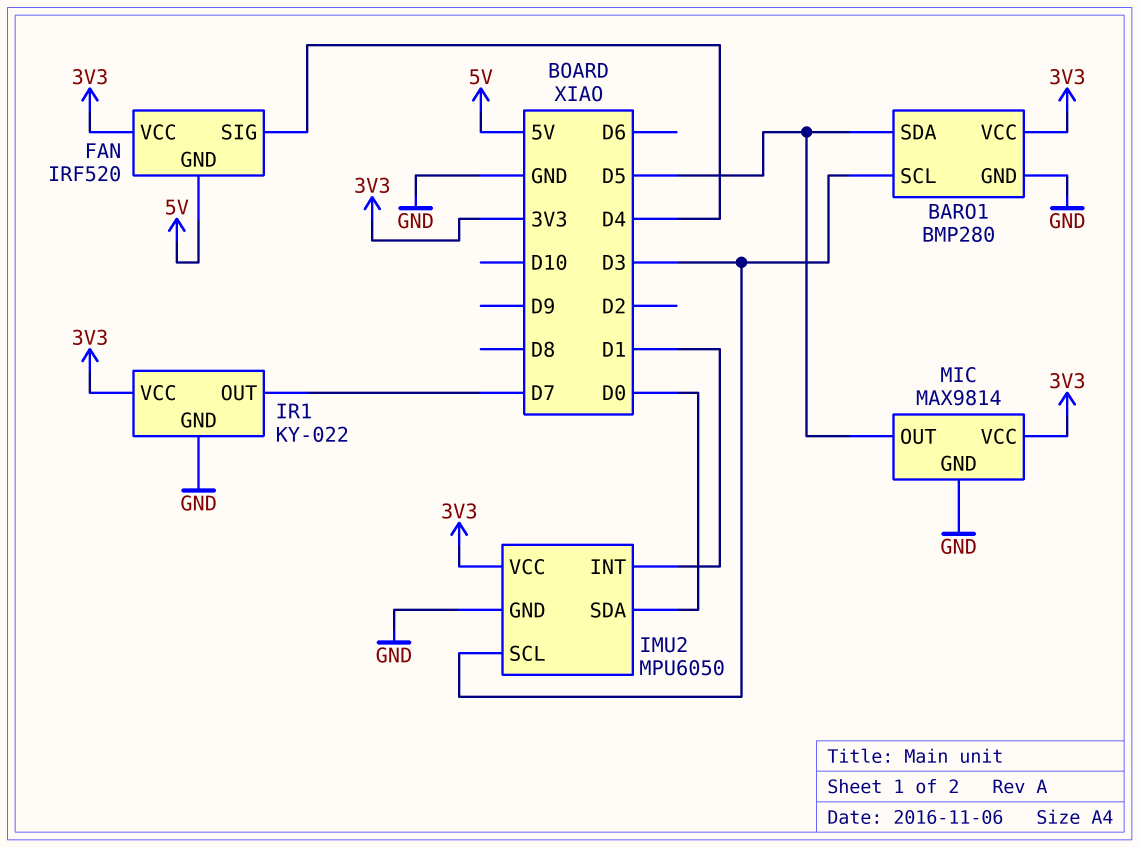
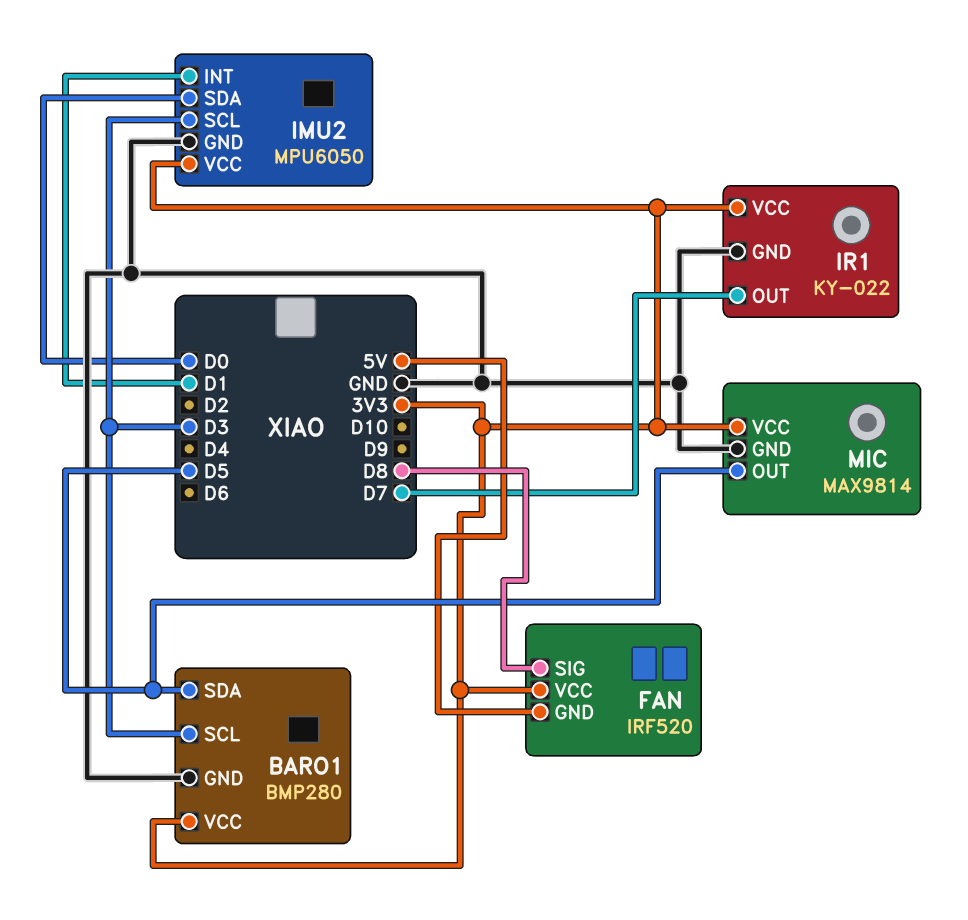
FAN pin SIG: D4 -> D8

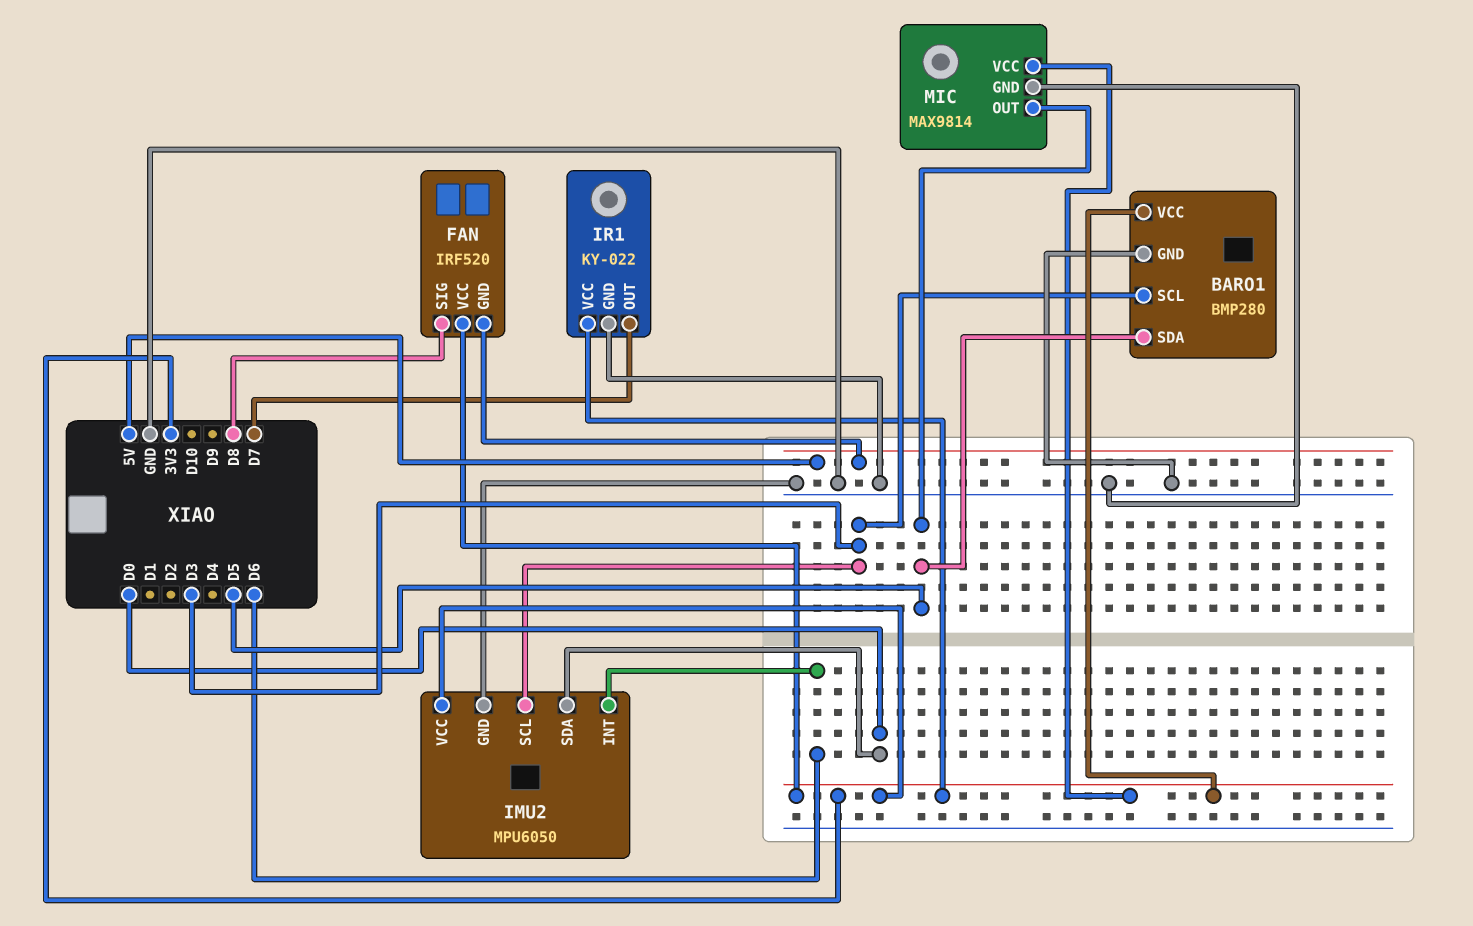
IMU2 pin INT: D1 -> D6

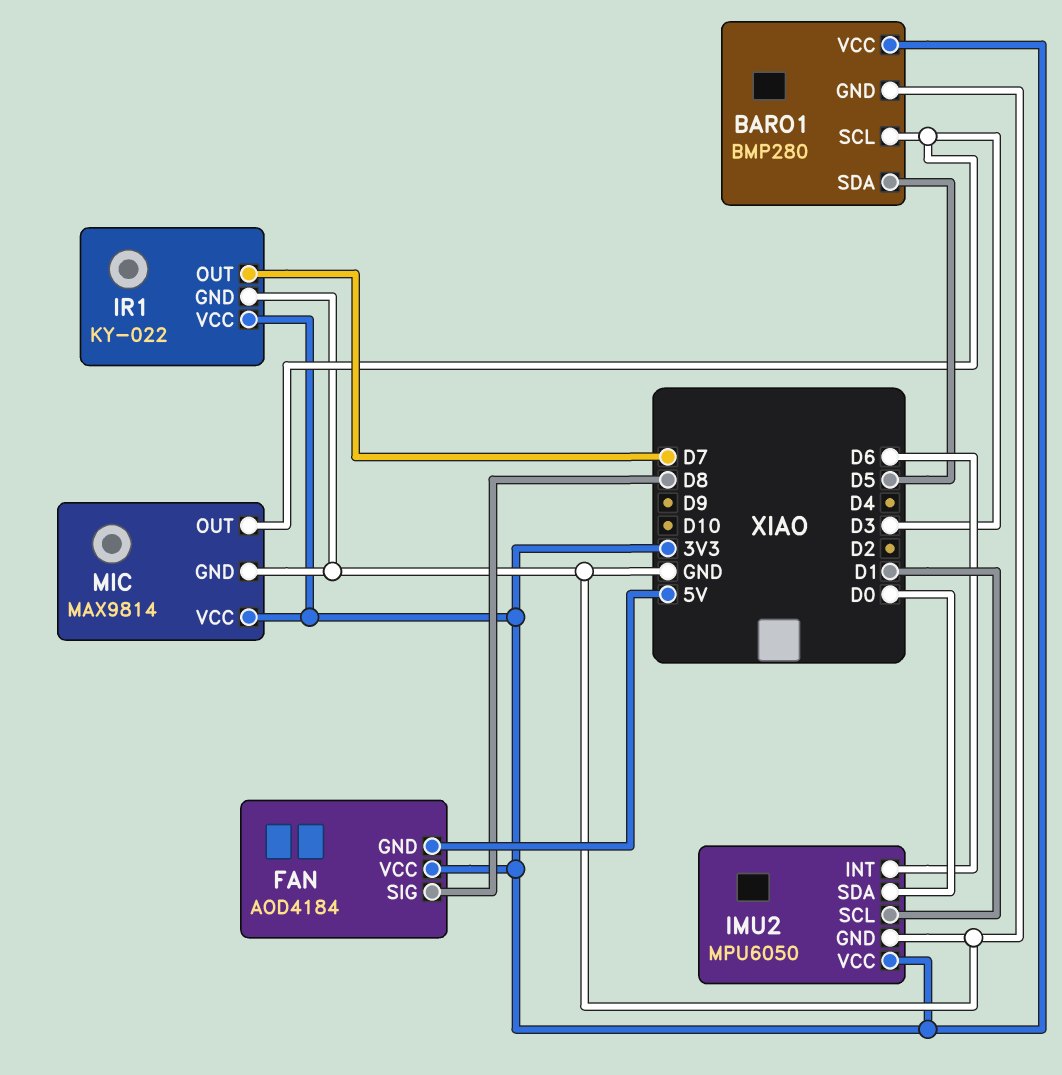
FAN: IRF520 -> AOD4184
IMU2 pin SCL: D3 -> D1
MIC pin OUT: D5 -> D3

